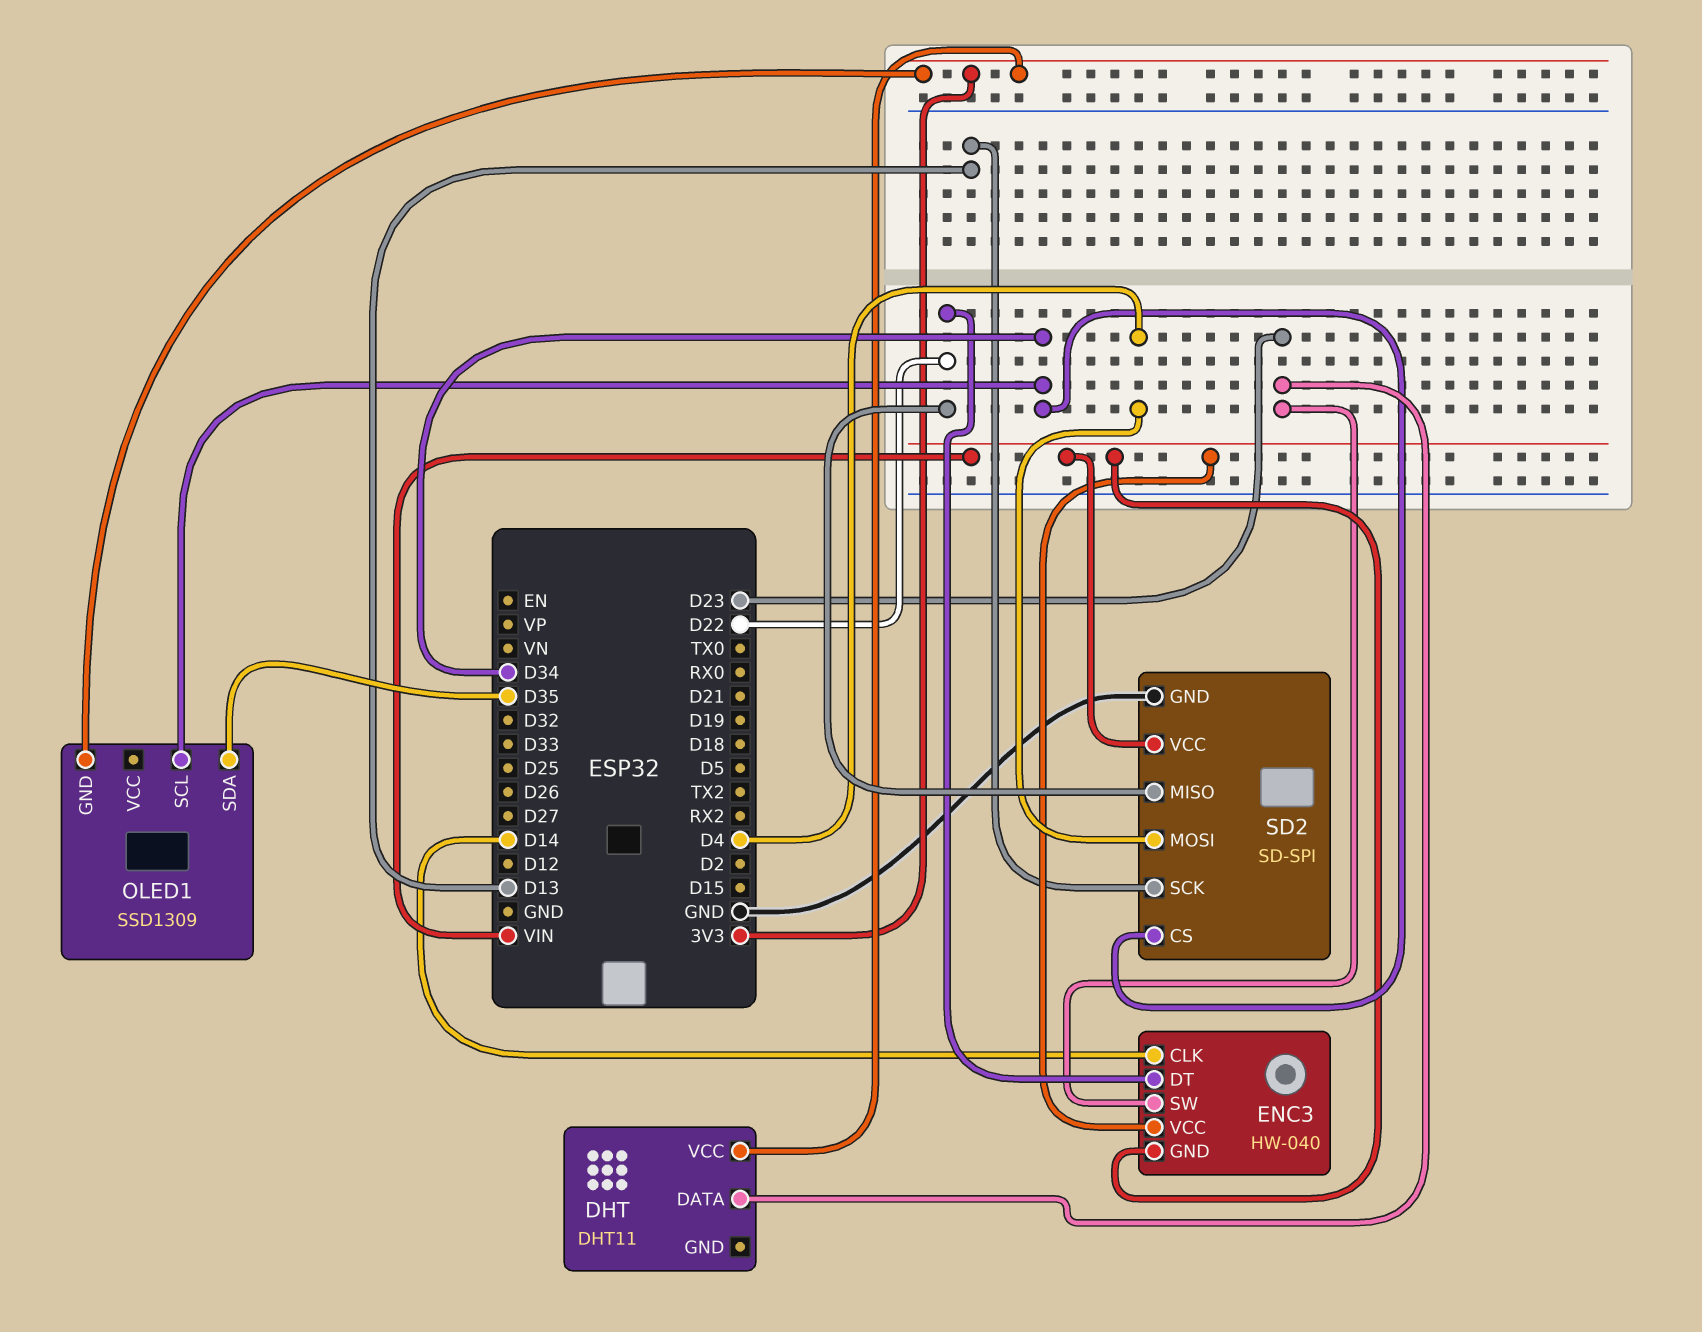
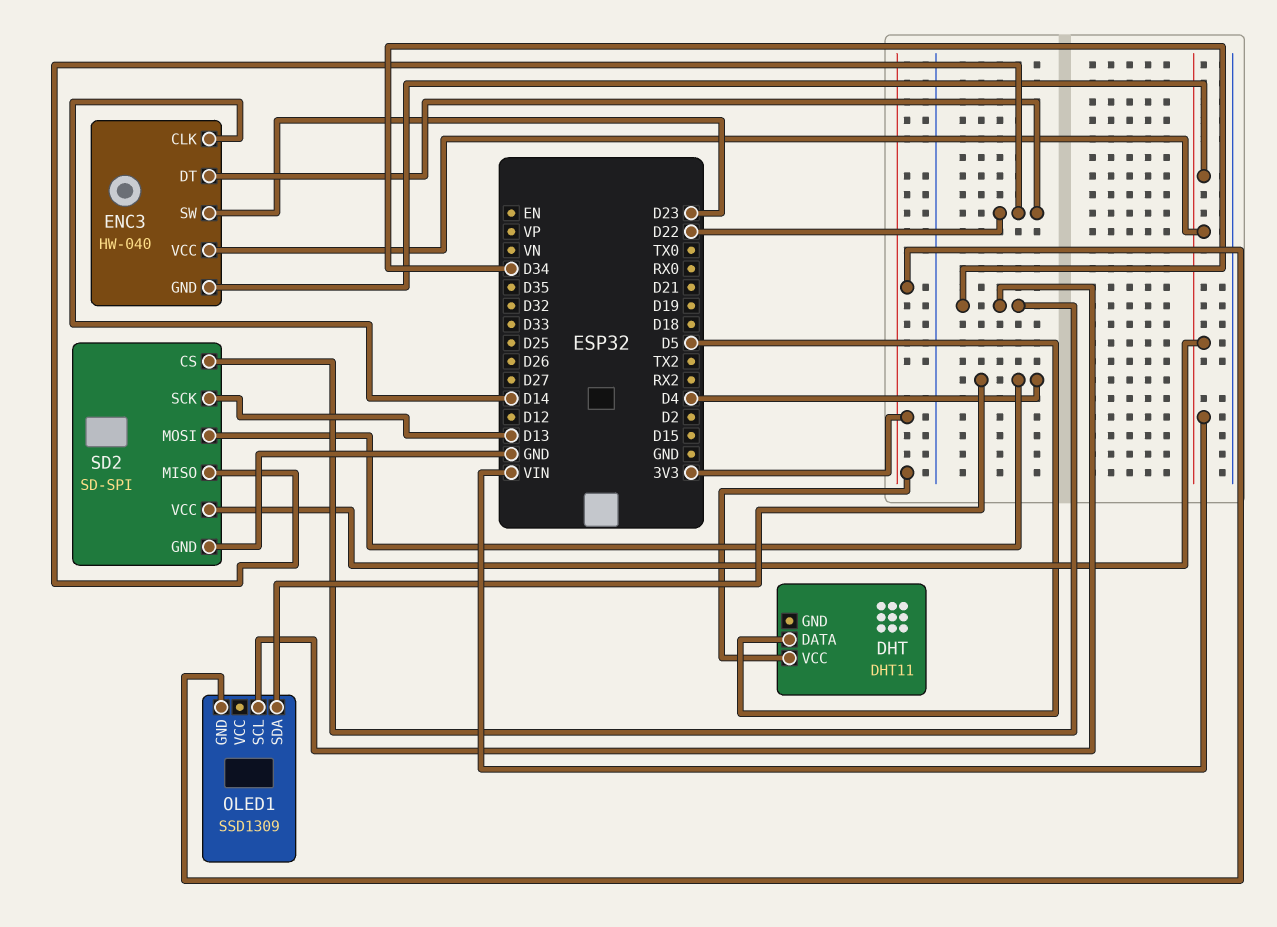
DHT pin DATA: D23 -> D5
OLED1 pin SDA: D35 -> D4

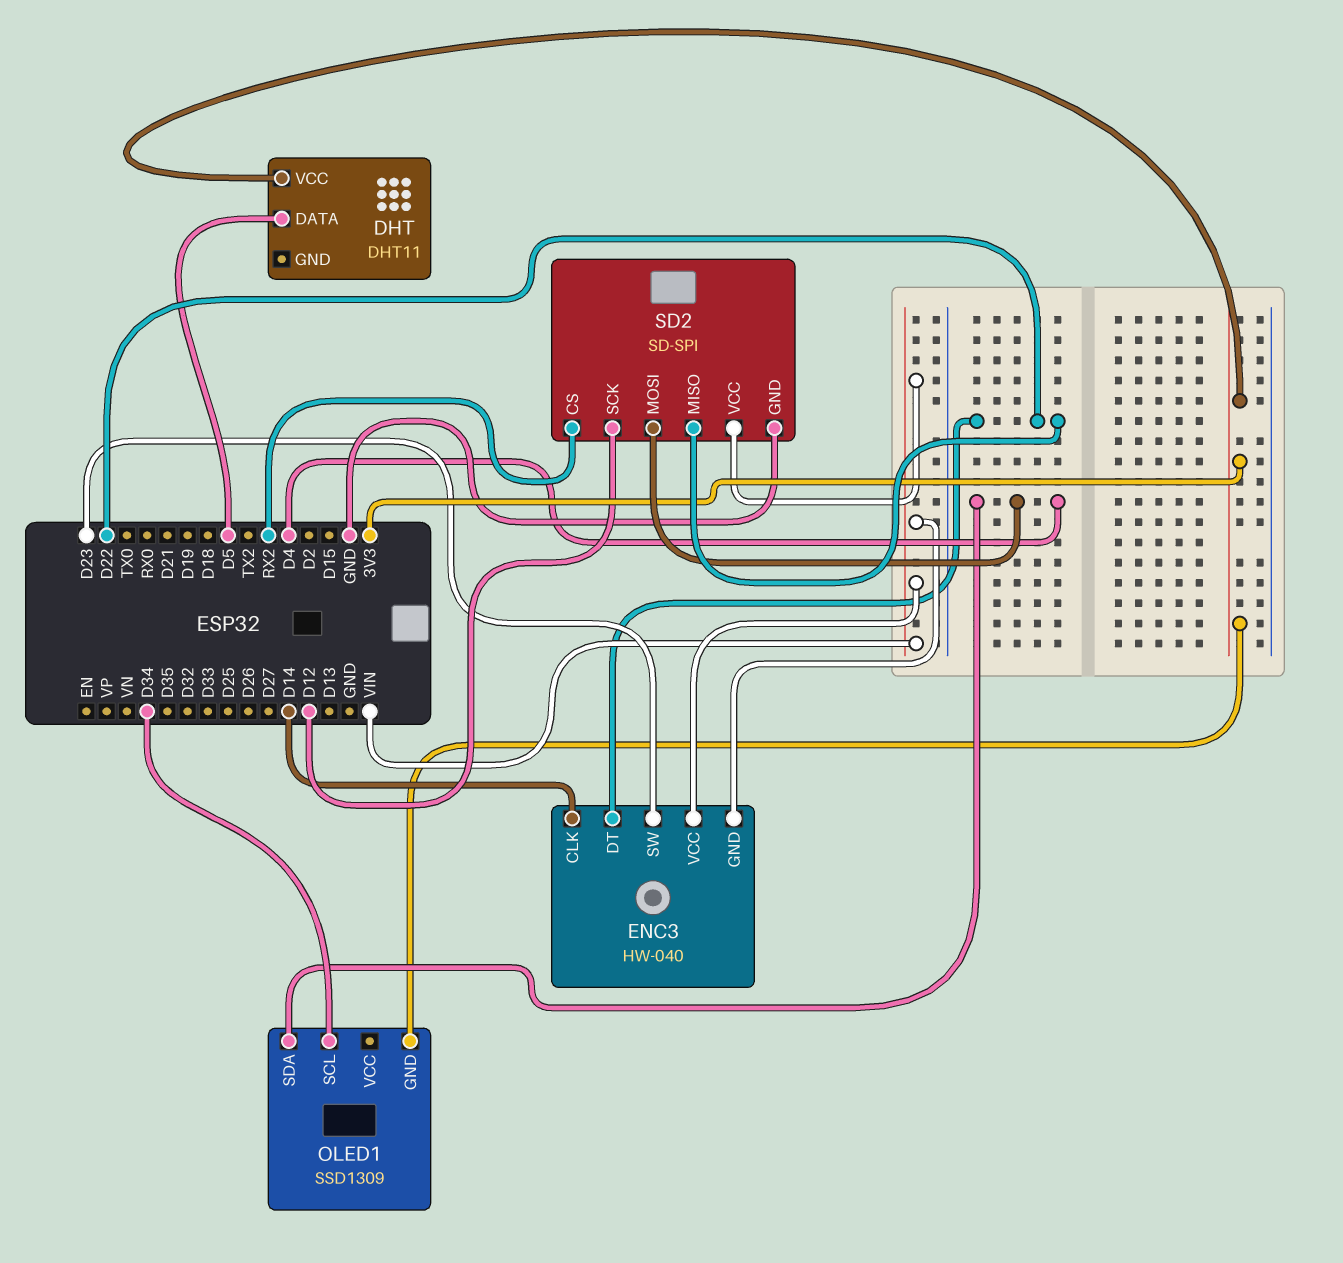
SD2 pin CS: D34 -> RX2
SD2 pin SCK: D13 -> D12

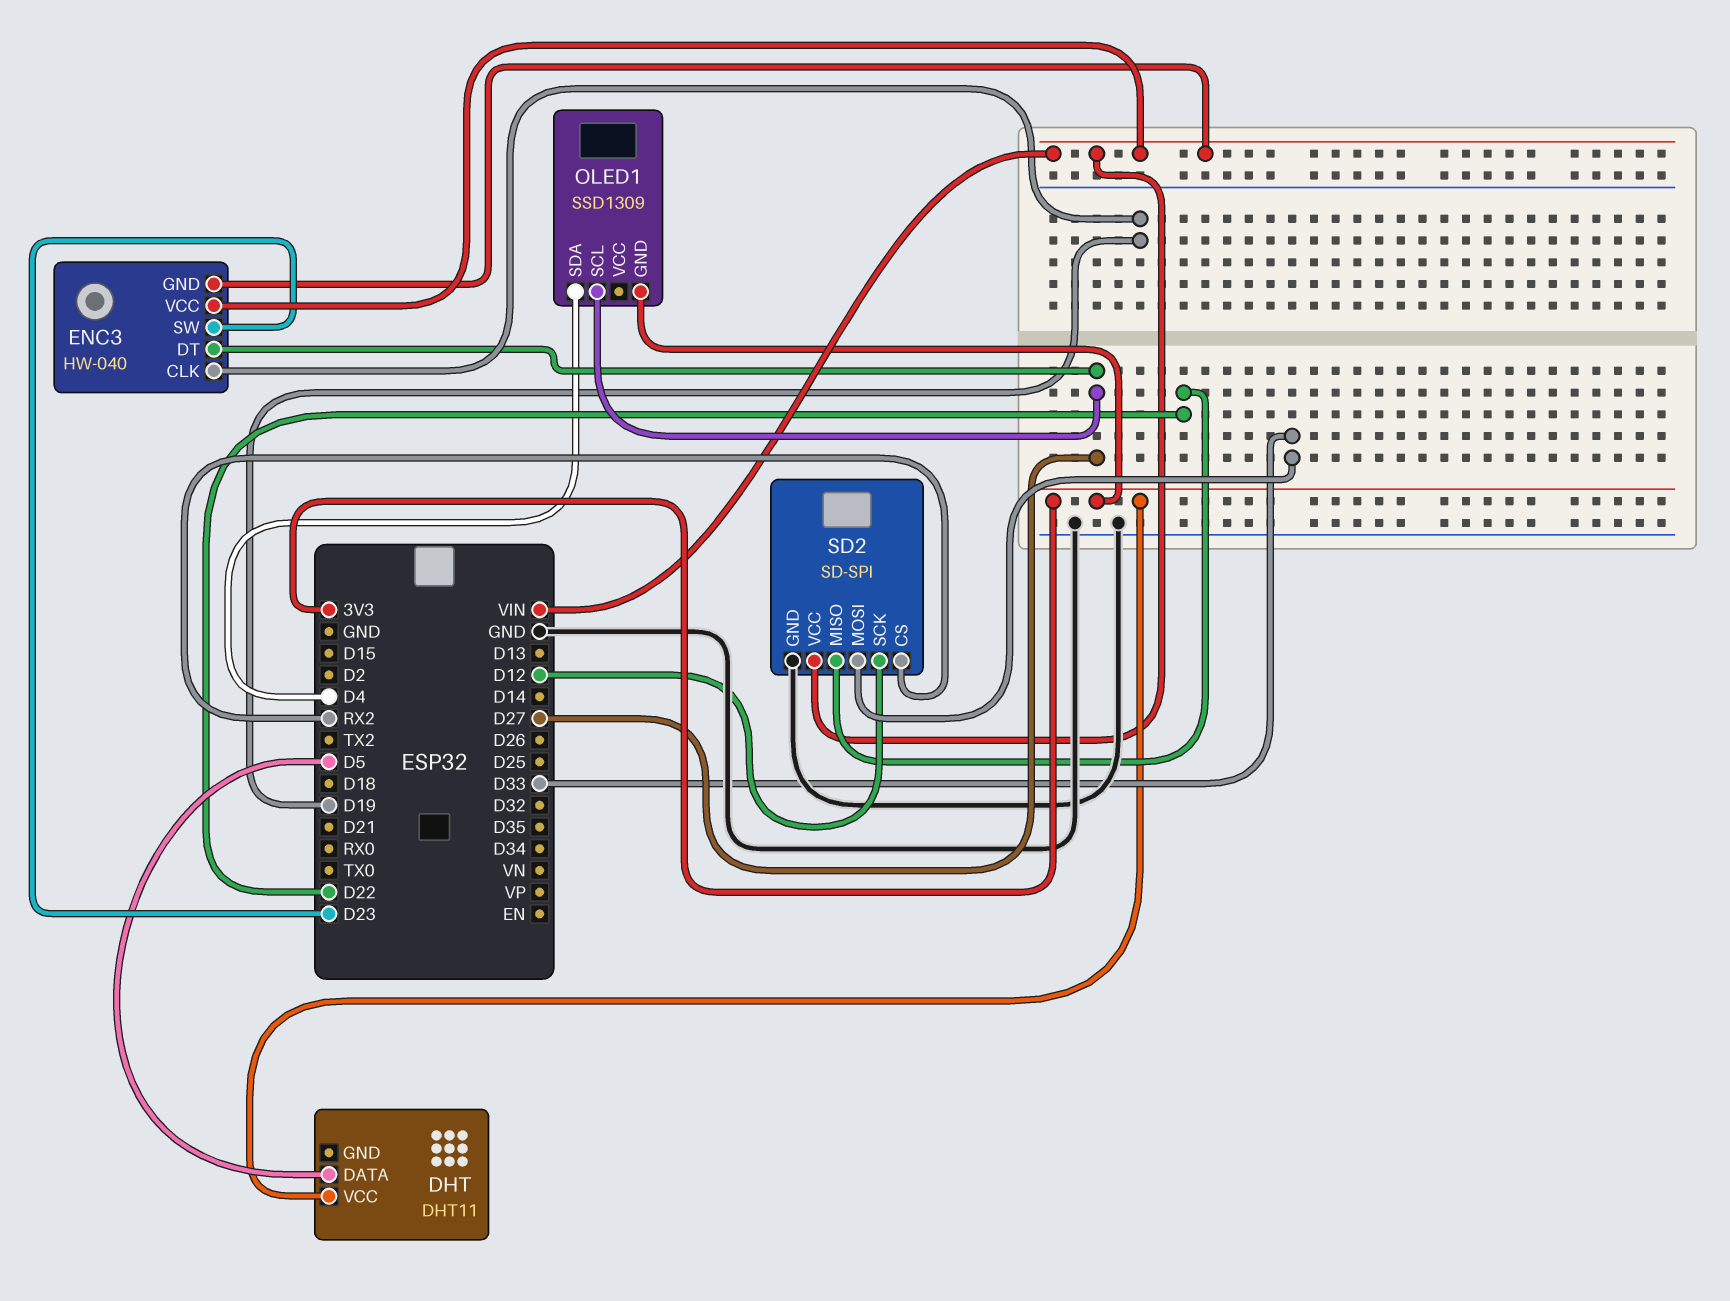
ENC3 pin CLK: D14 -> D19
ENC3 pin DT: D22 -> D27
OLED1 pin SCL: D34 -> D27
SD2 pin MOSI: D4 -> D33

